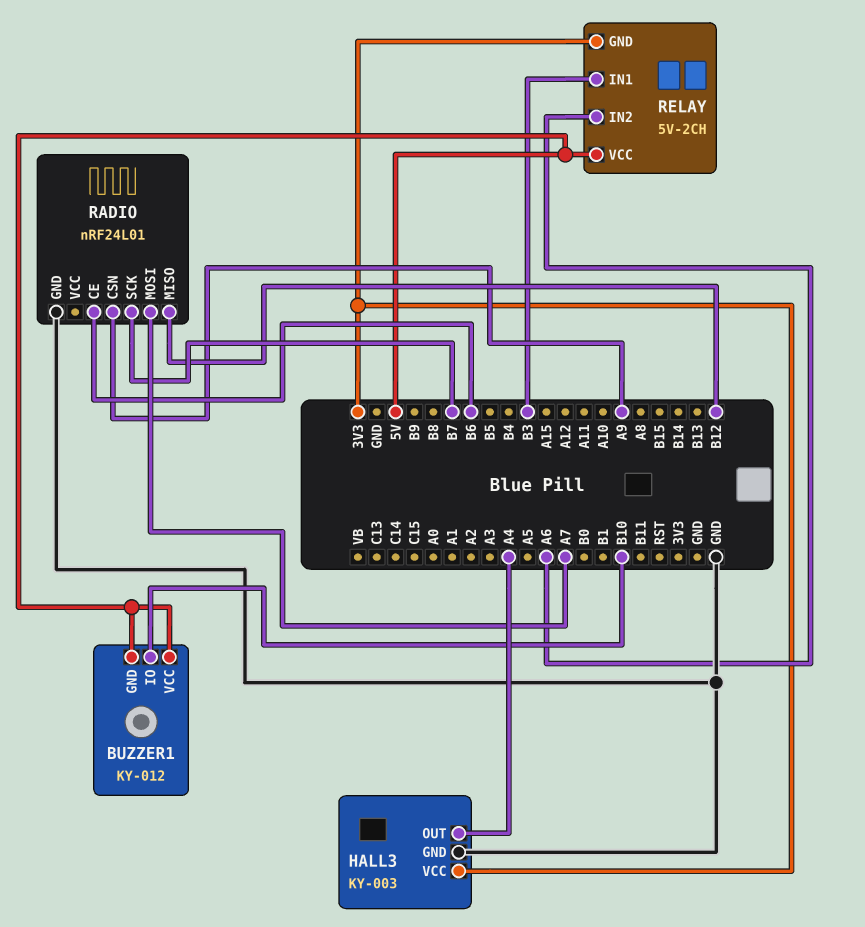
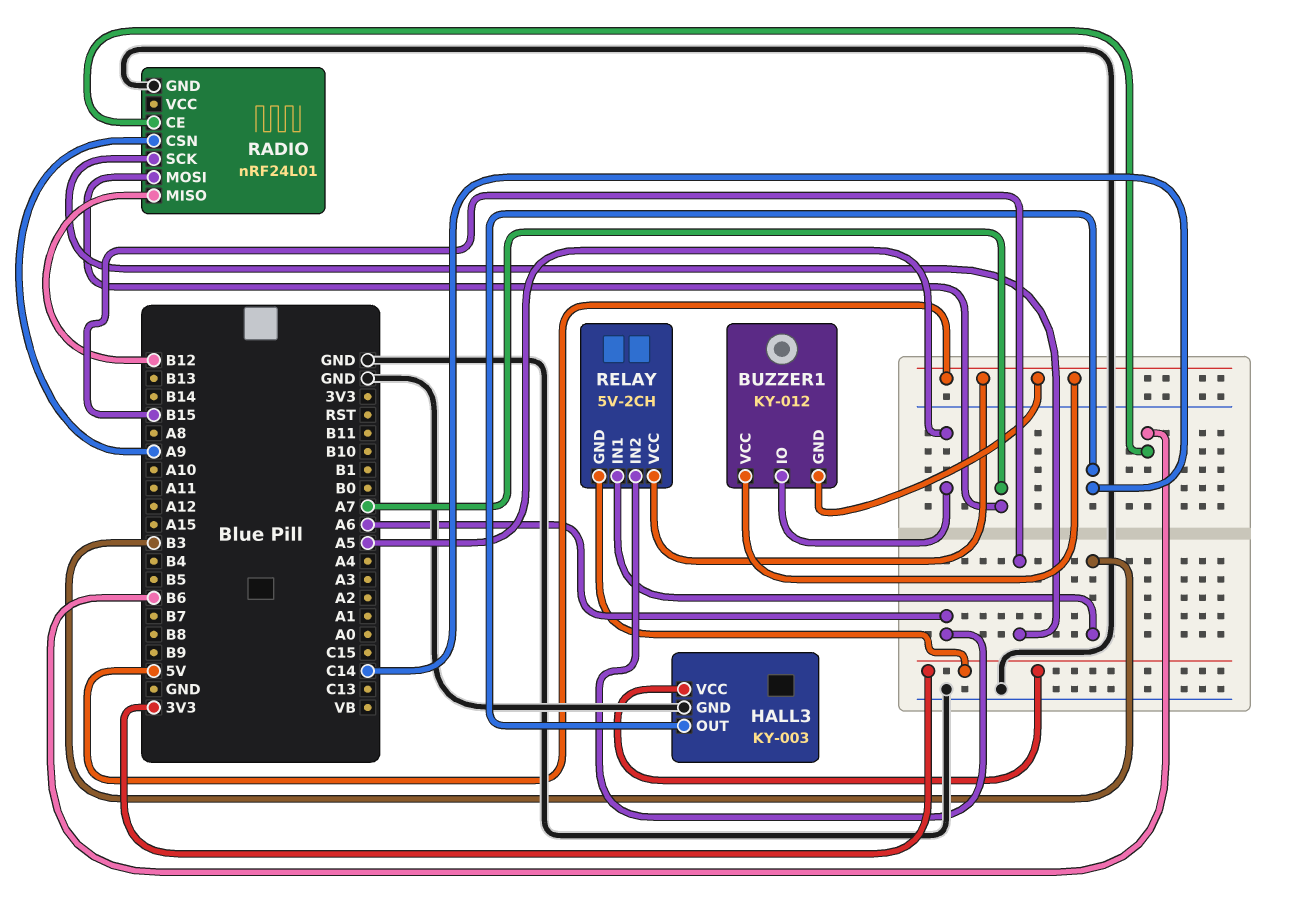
BUZZER1 pin IO: B10 -> A5
HALL3 pin OUT: A4 -> C14
RADIO pin SCK: B7 -> B15

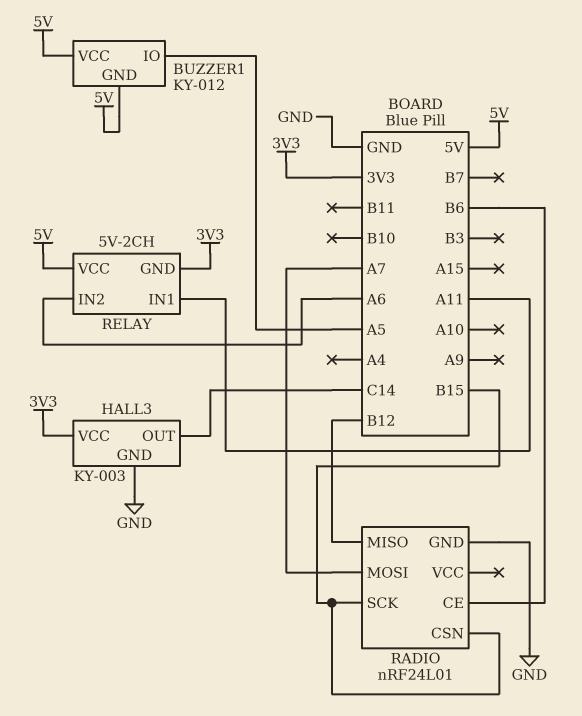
RADIO pin CSN: A9 -> B15
RELAY pin IN1: B3 -> A11

